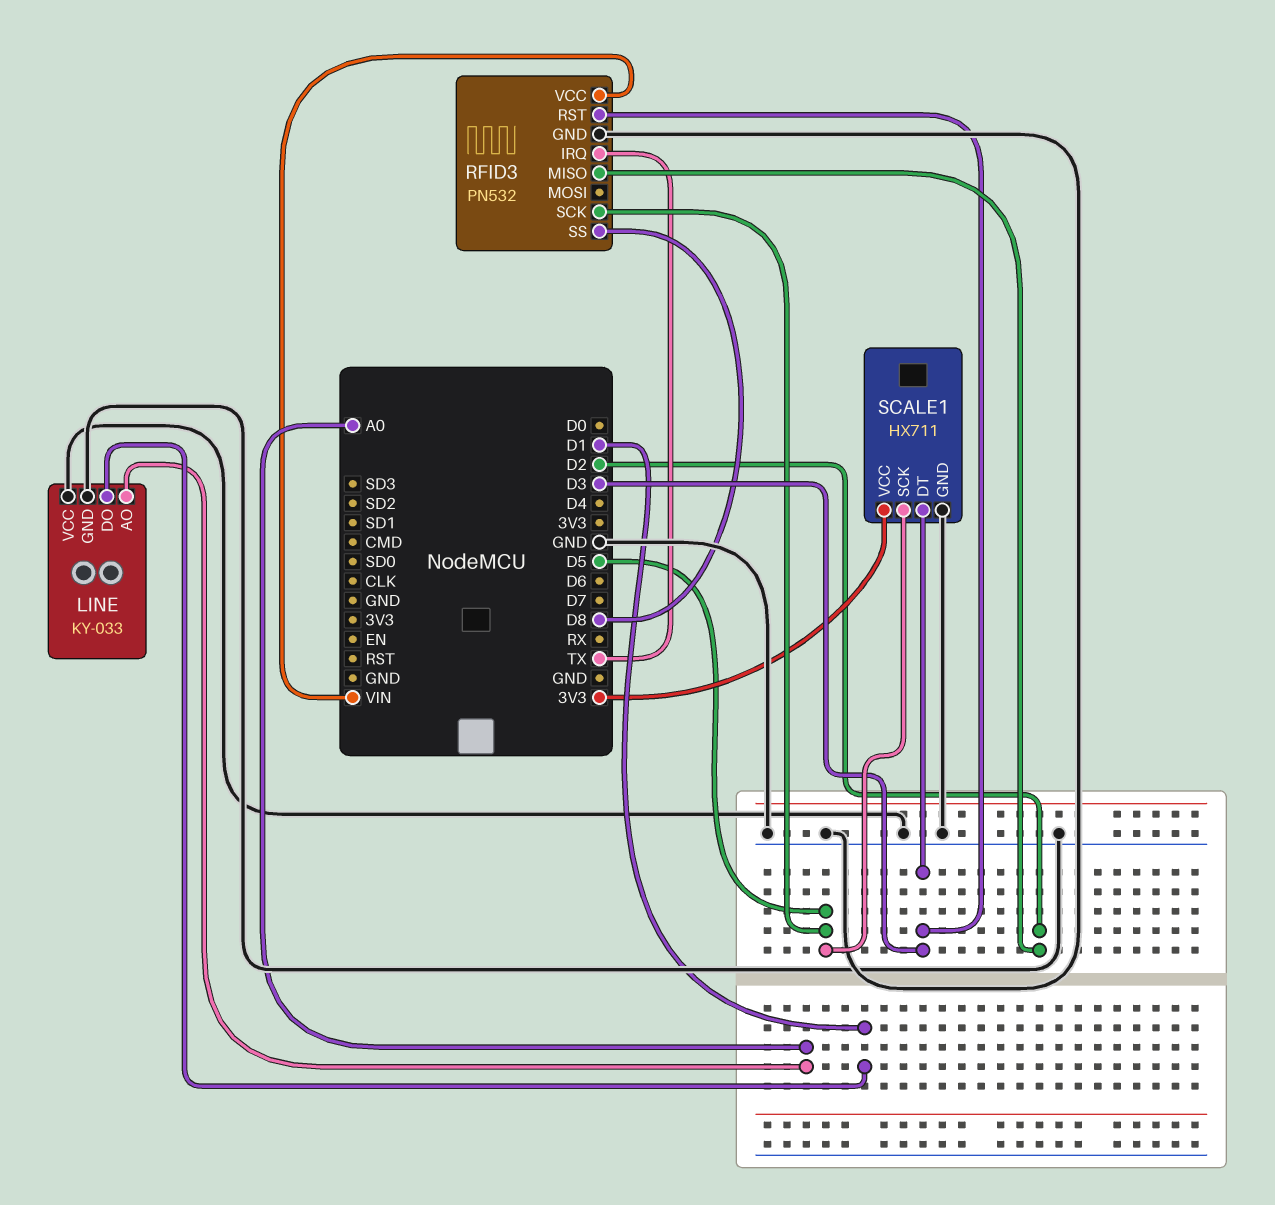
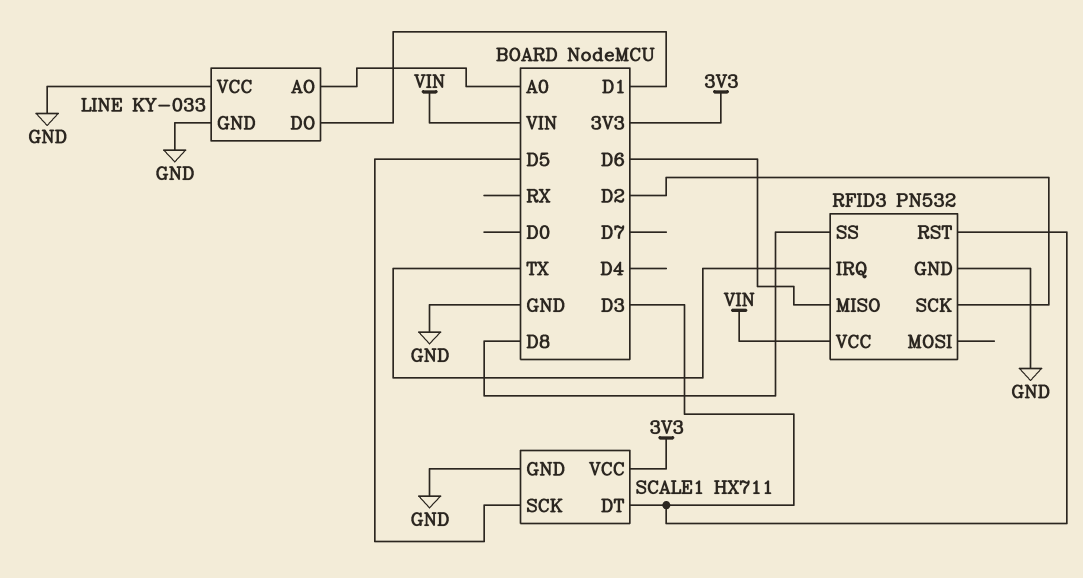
RFID3 pin MISO: D2 -> D6
RFID3 pin SCK: D5 -> D2

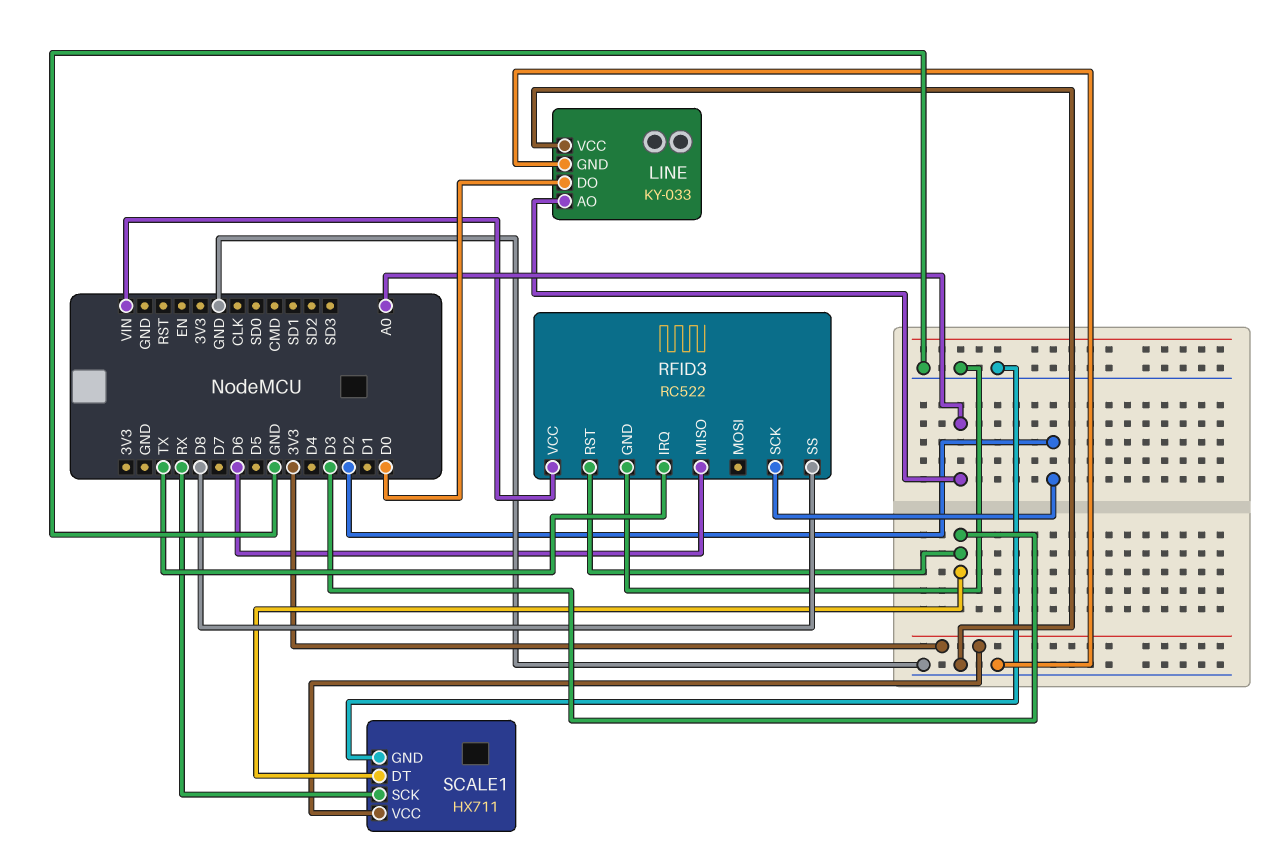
LINE pin DO: D1 -> D0
RFID3: PN532 -> RC522
SCALE1 pin SCK: D5 -> RX

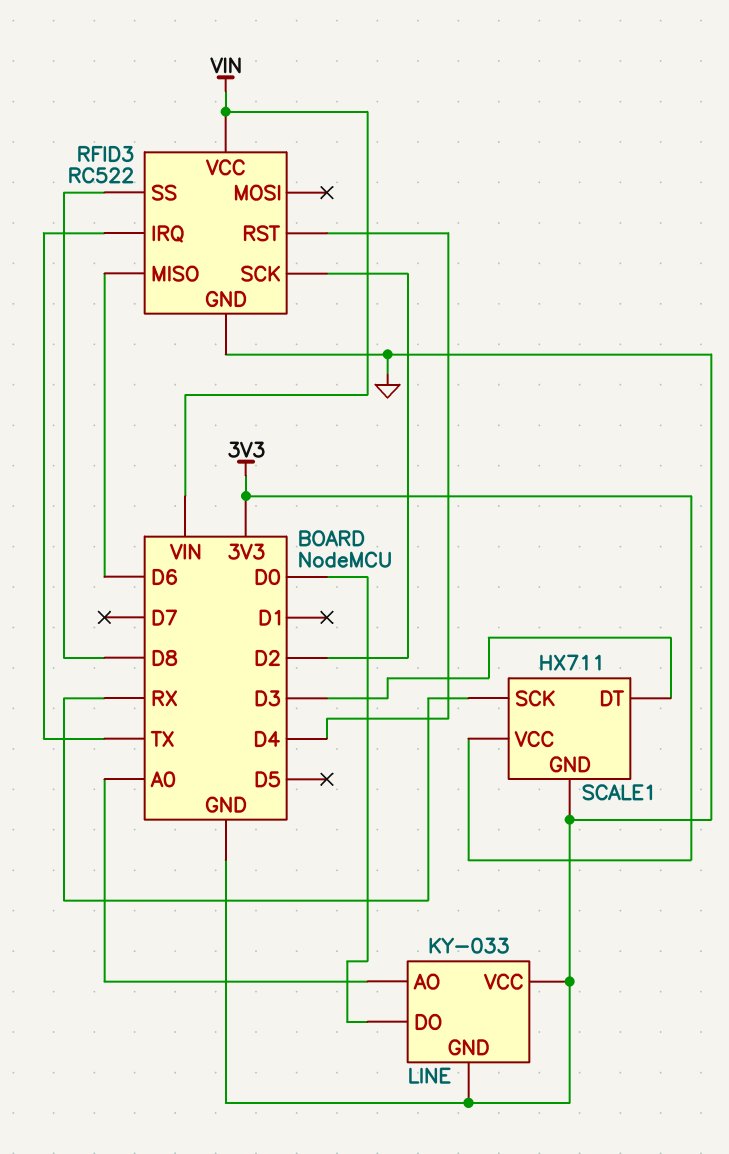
RFID3 pin RST: D3 -> D4

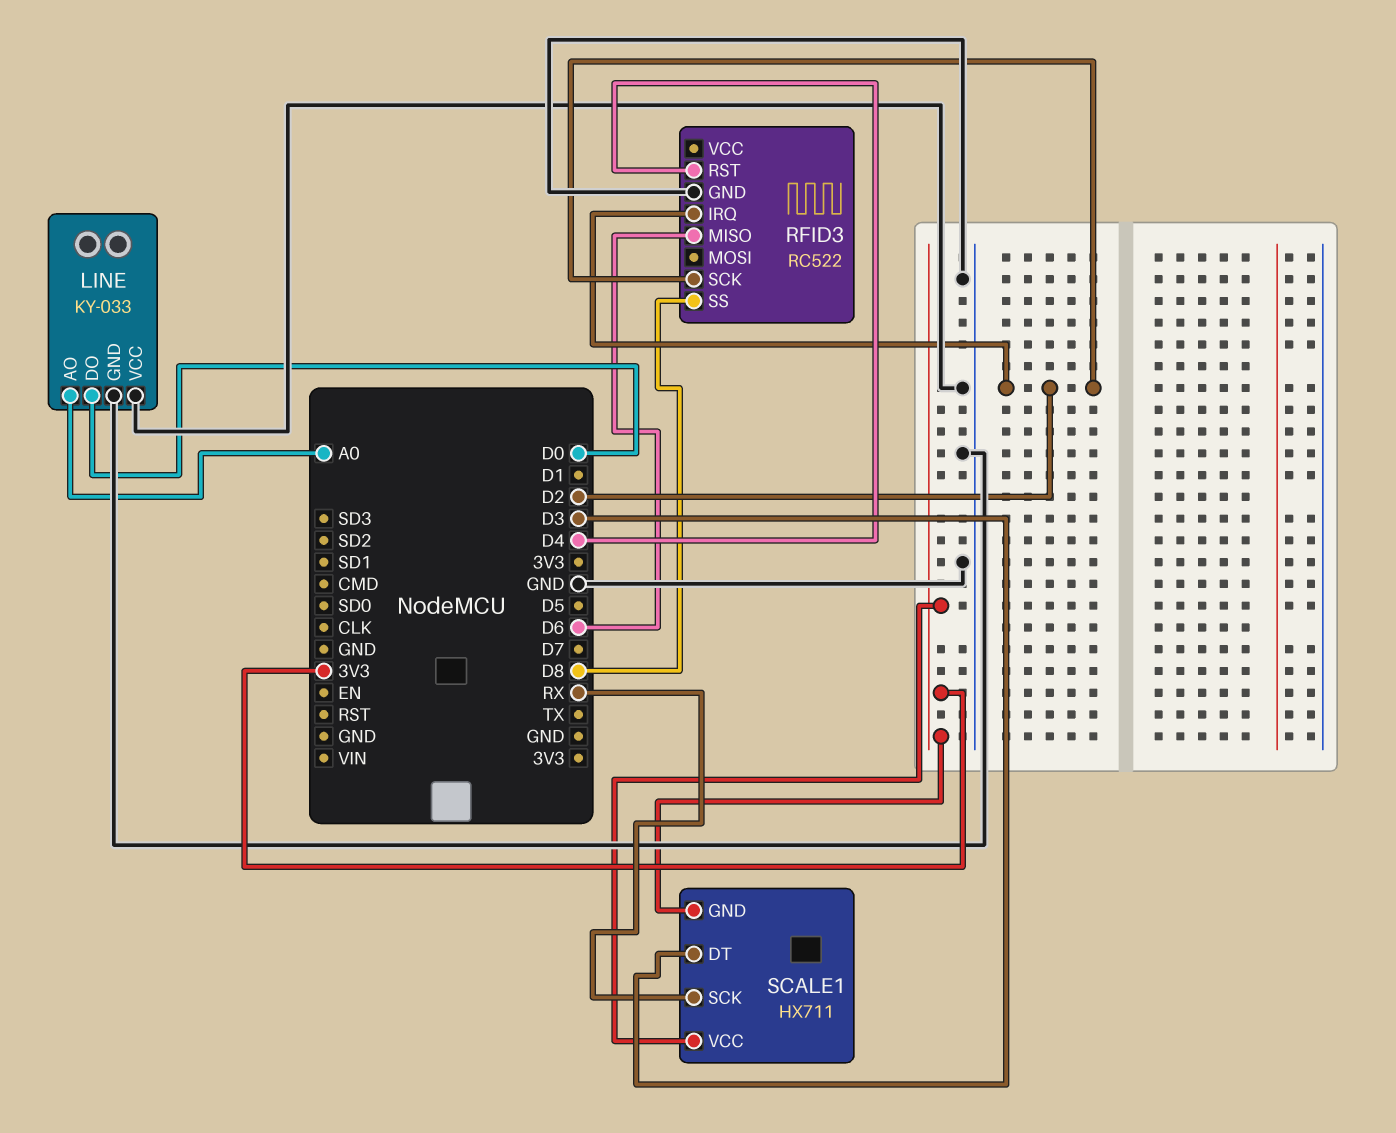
RFID3 pin IRQ: TX -> D2
RFID3 pin VCC: VIN -> none
SCALE1 pin GND: GND -> 3V3

